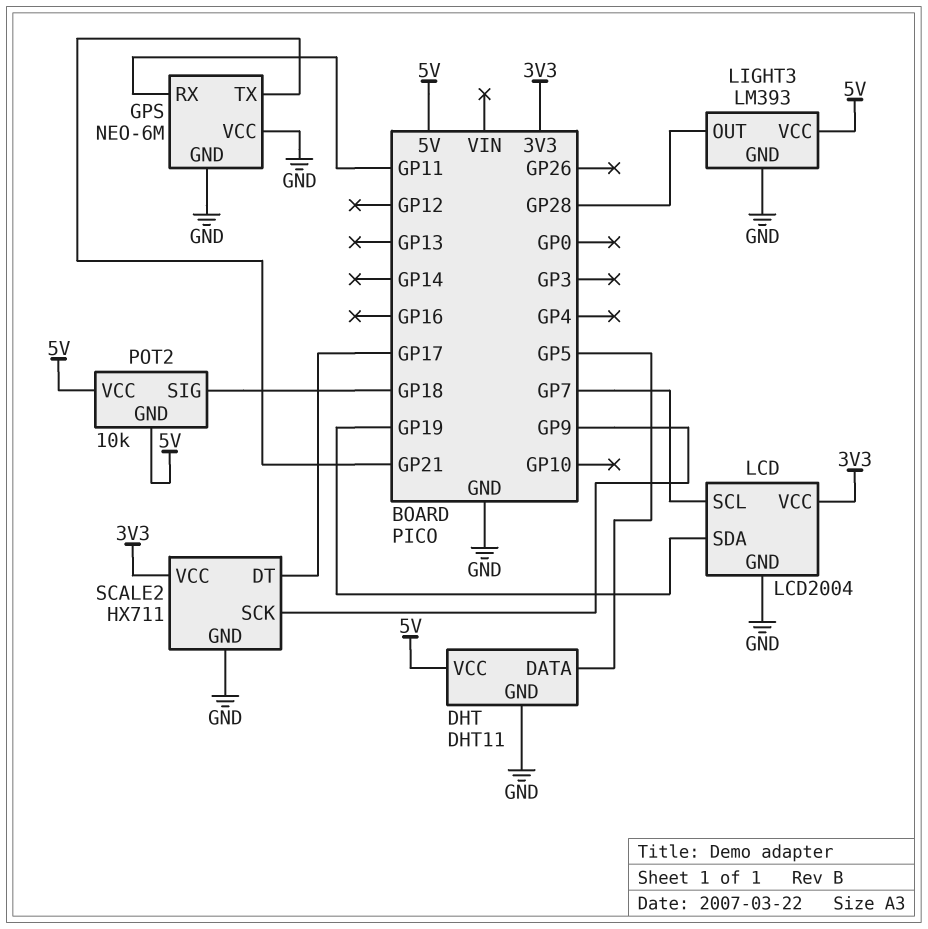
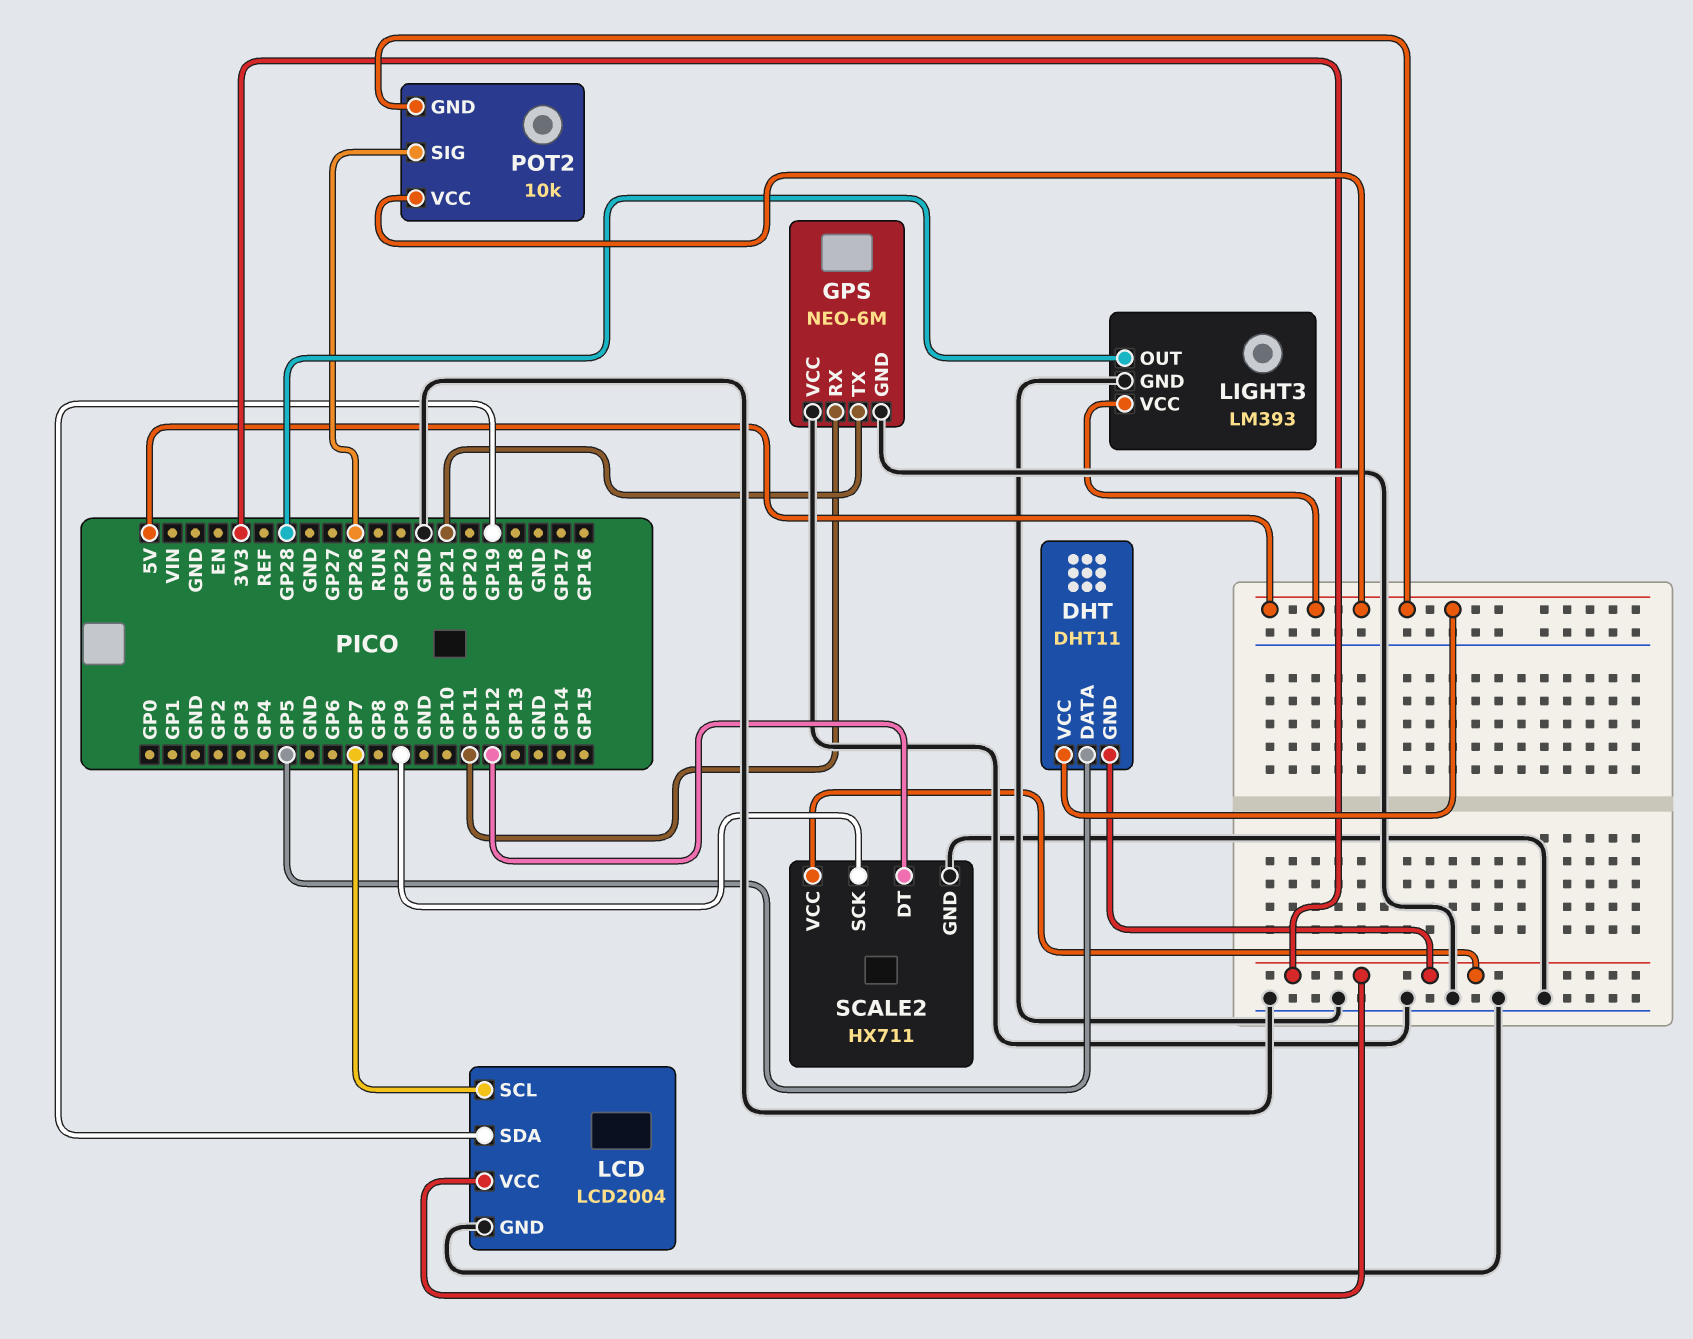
DHT pin GND: GND -> 3V3
POT2 pin SIG: GP18 -> GP26
SCALE2 pin DT: GP17 -> GP12

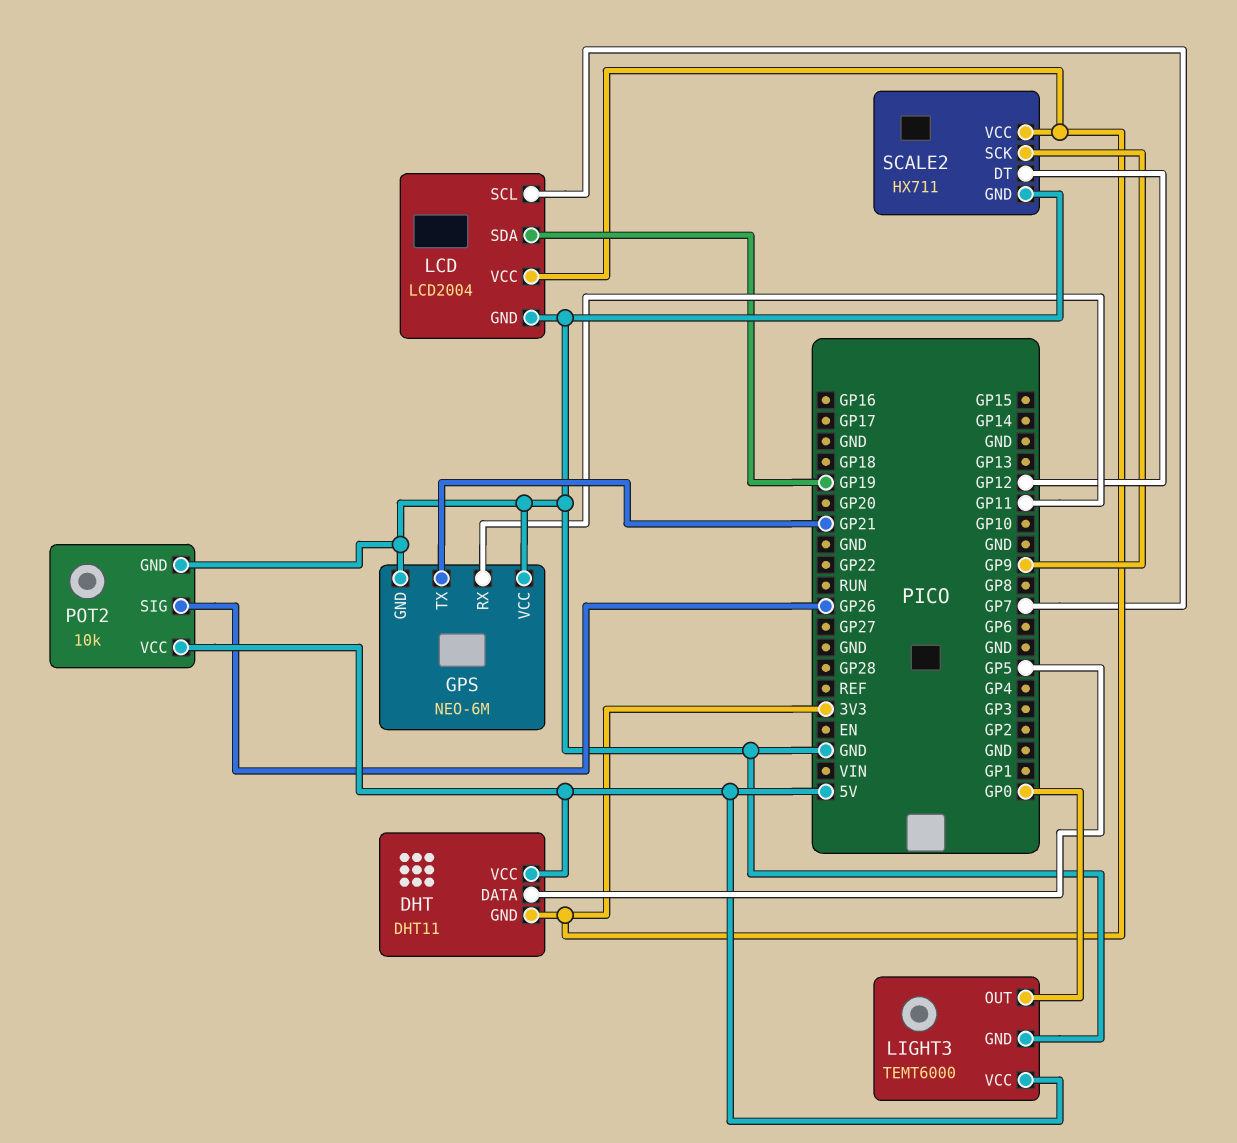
LIGHT3: LM393 -> TEMT6000
LIGHT3 pin OUT: GP28 -> GP0
POT2 pin GND: 5V -> GND

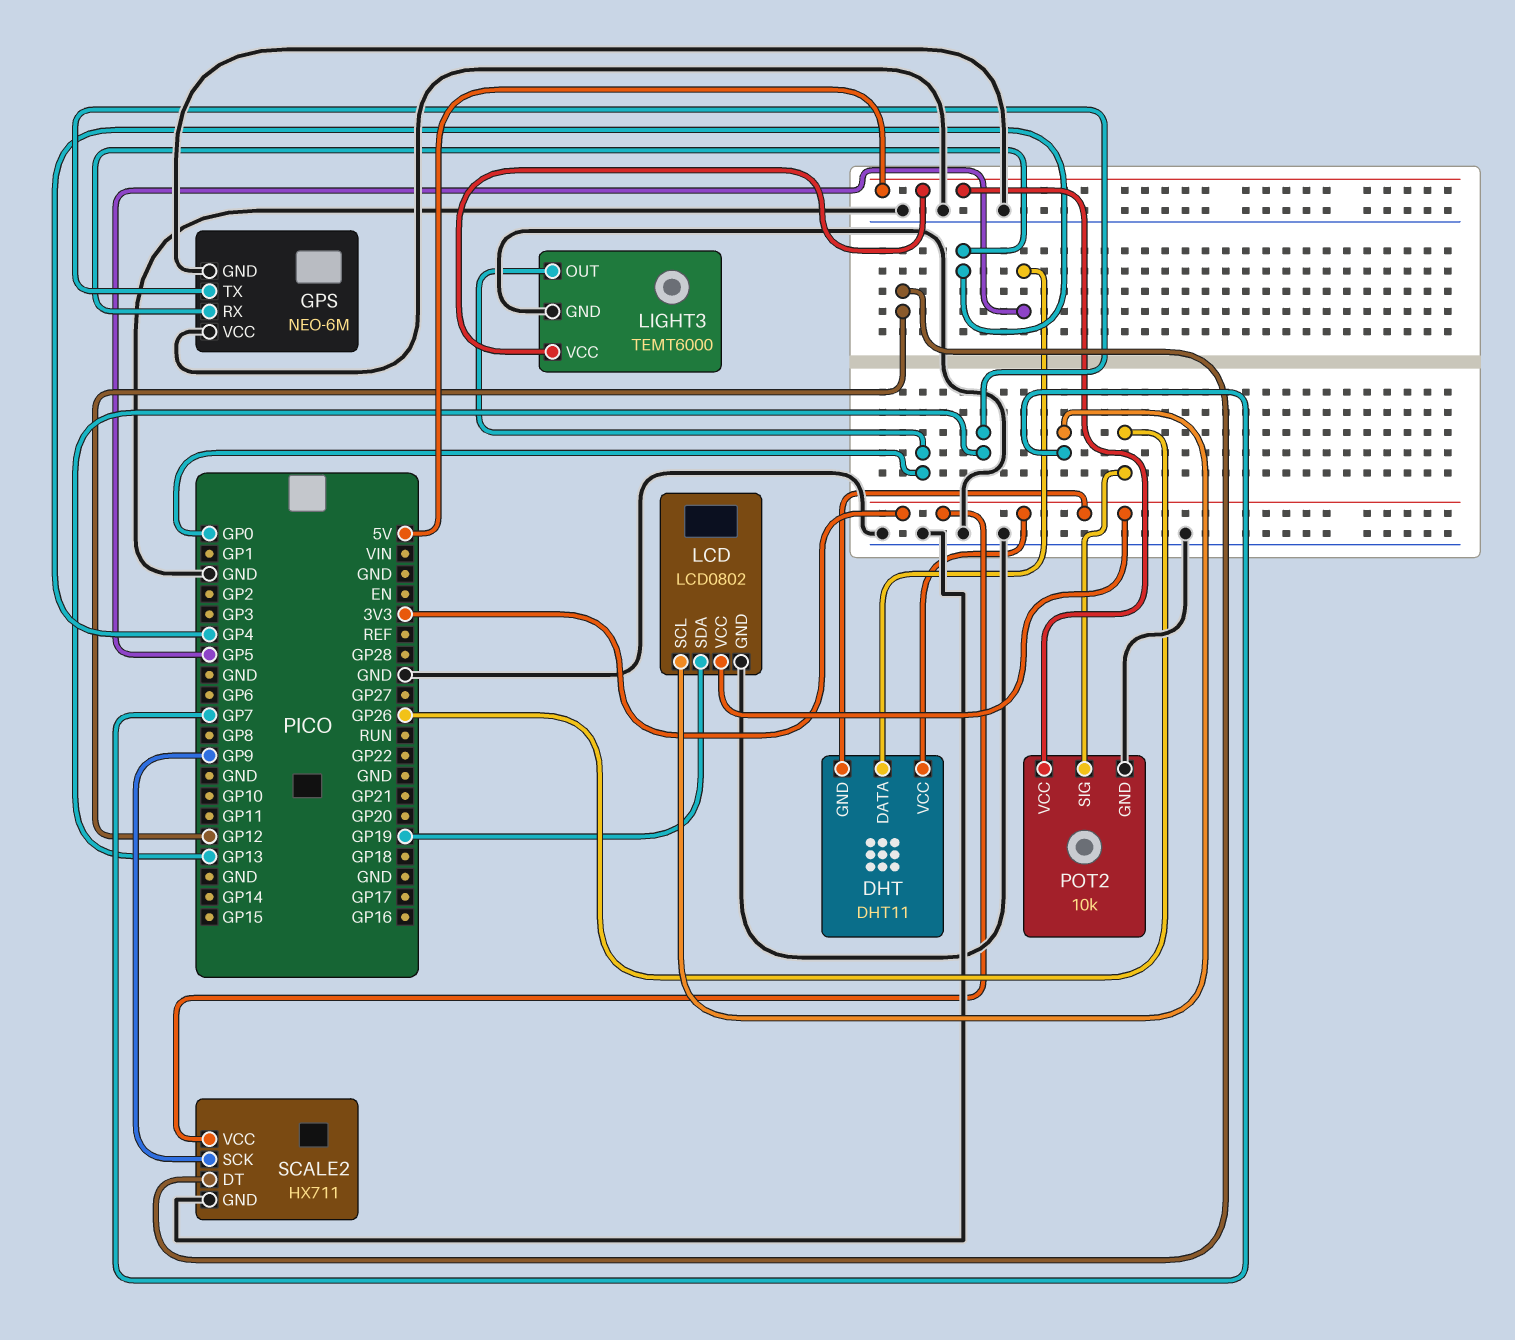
DHT pin VCC: 5V -> 3V3
GPS pin RX: GP11 -> GP4
GPS pin TX: GP21 -> GP13
LCD: LCD2004 -> LCD0802

